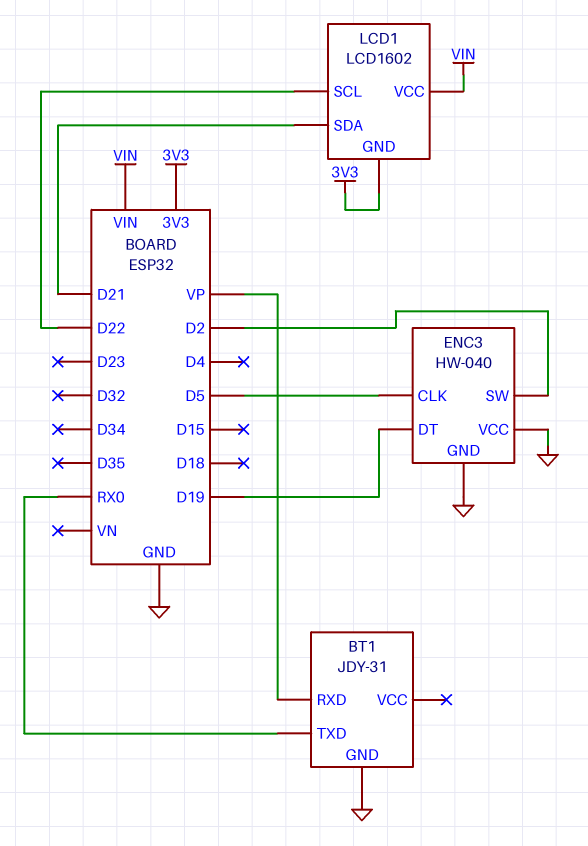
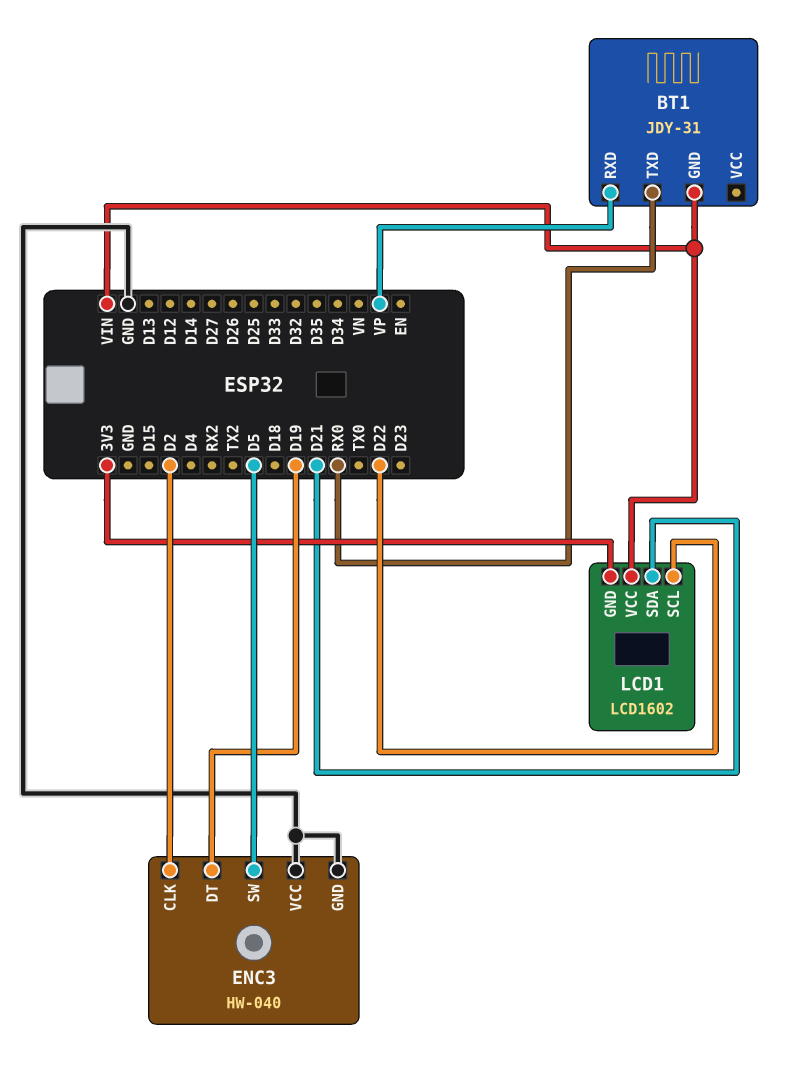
BT1 pin GND: GND -> VIN
ENC3 pin CLK: D5 -> D2
ENC3 pin SW: D2 -> D5

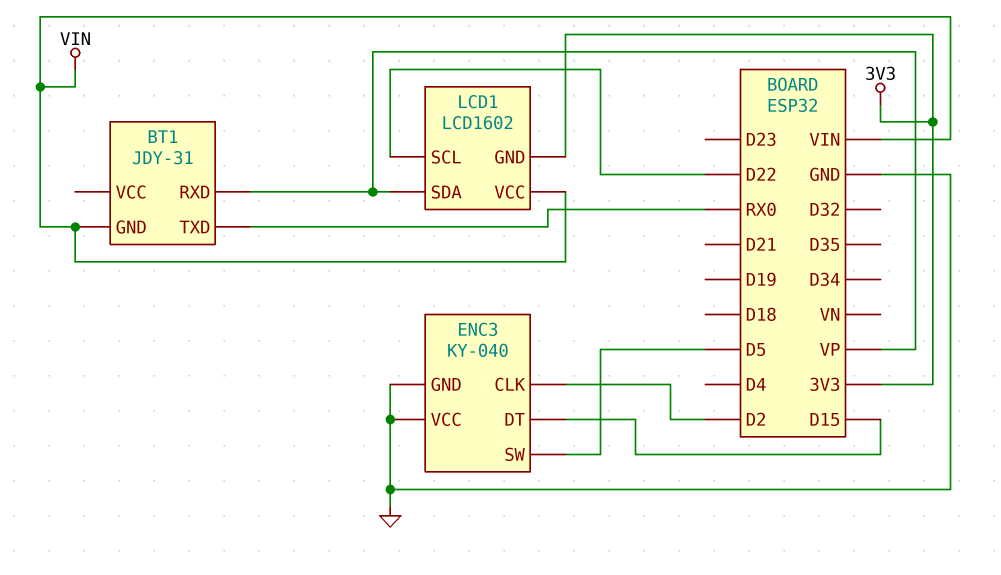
ENC3: HW-040 -> KY-040
ENC3 pin DT: D19 -> D15
LCD1 pin SDA: D21 -> VP

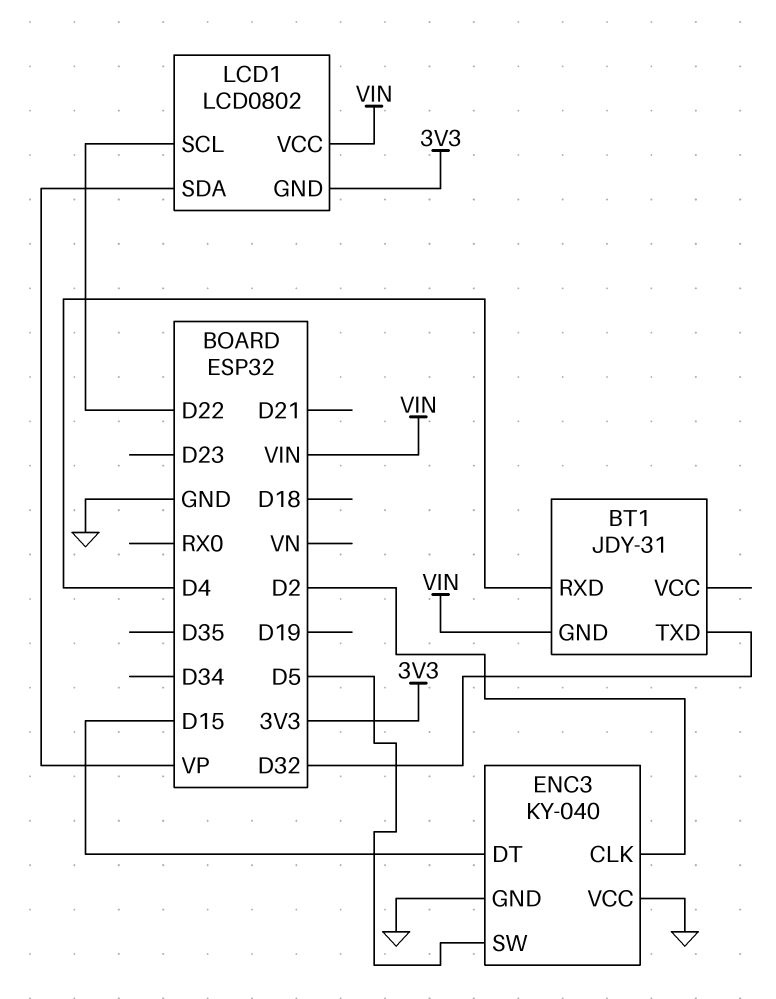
BT1 pin RXD: VP -> D4
BT1 pin TXD: RX0 -> D32
LCD1: LCD1602 -> LCD0802

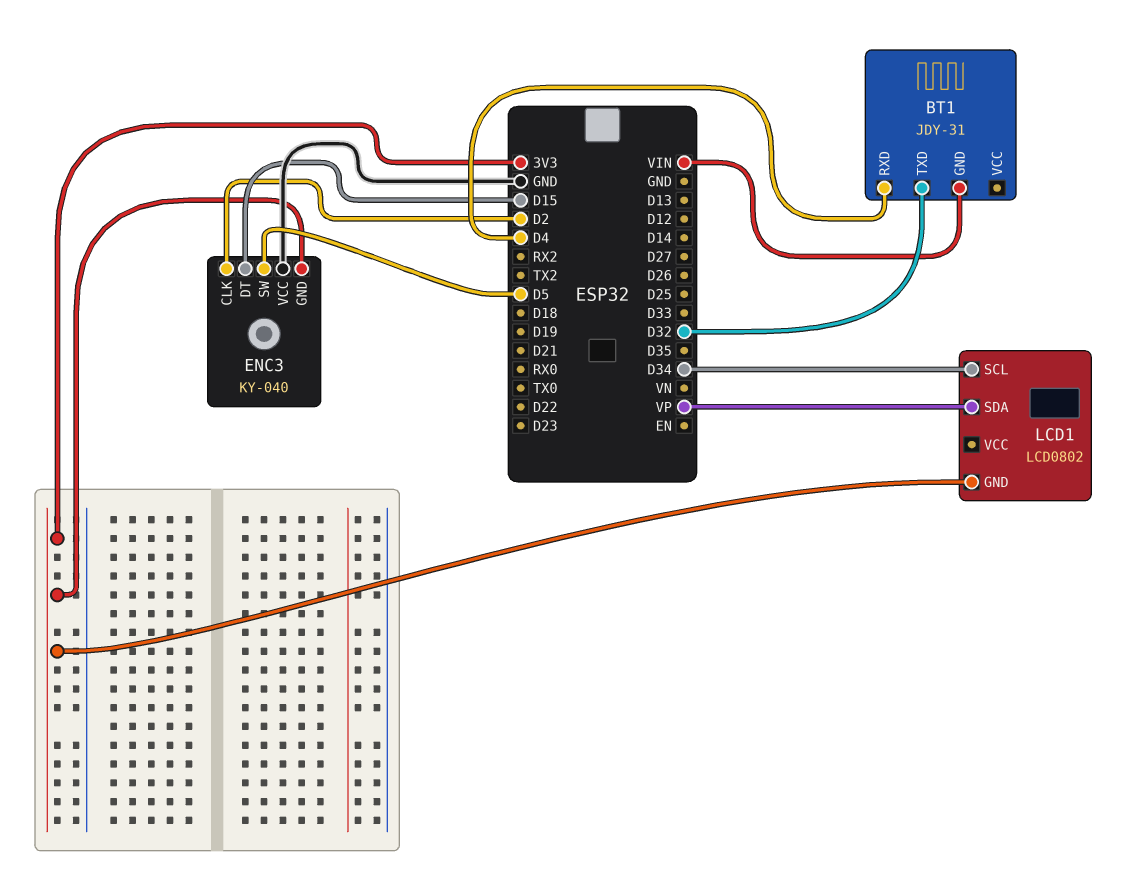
ENC3 pin GND: GND -> 3V3
LCD1 pin SCL: D22 -> D34
LCD1 pin VCC: VIN -> none

